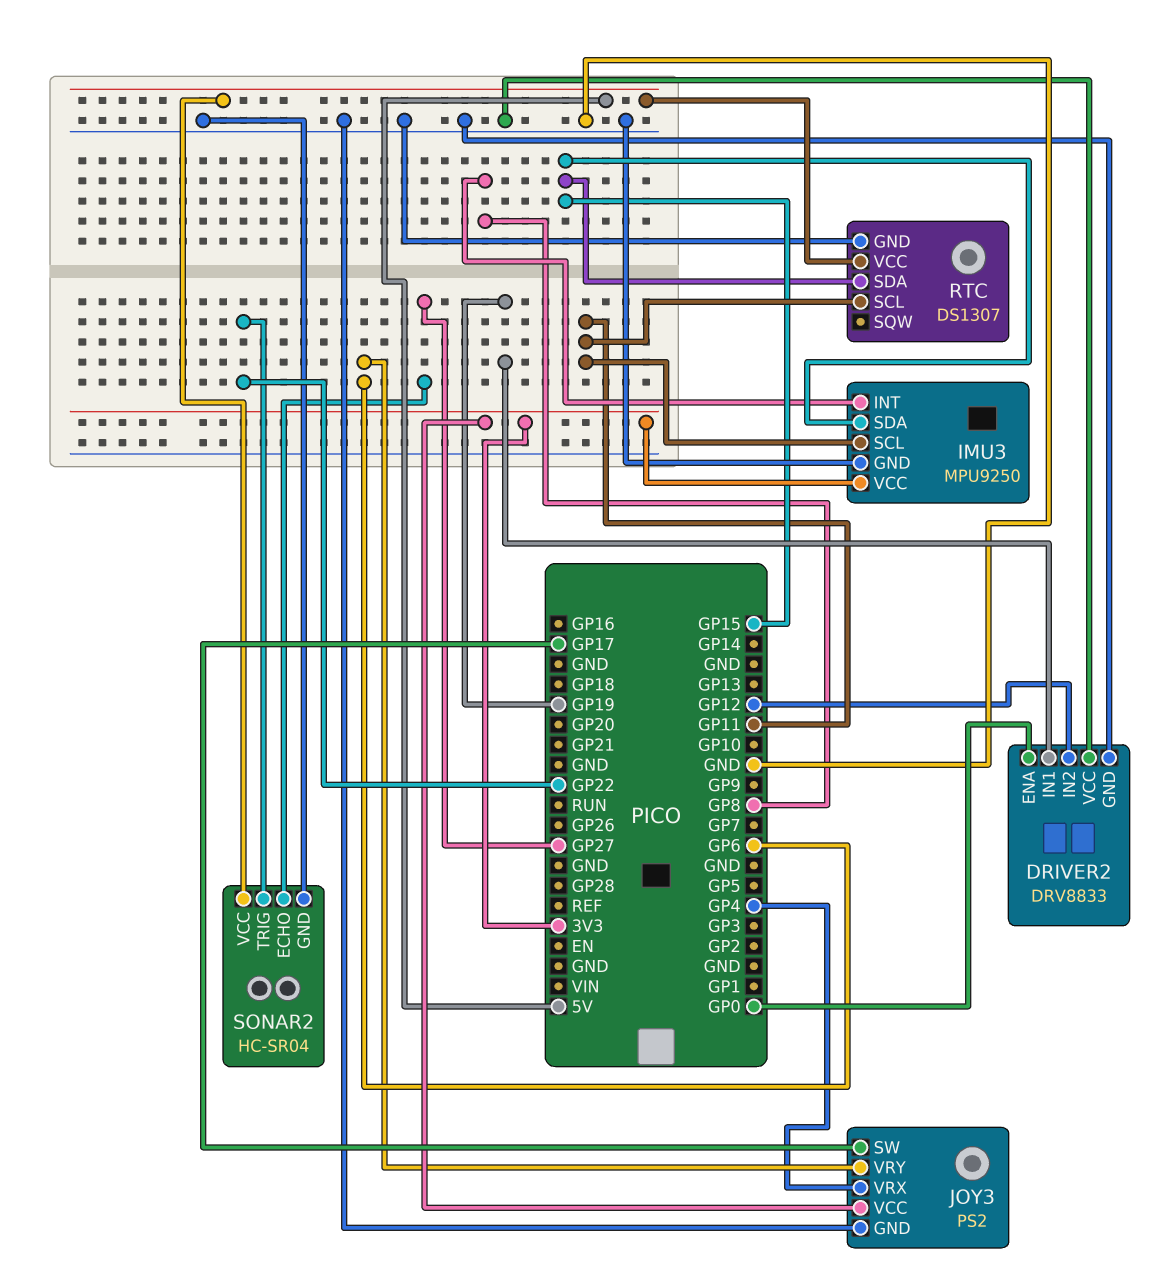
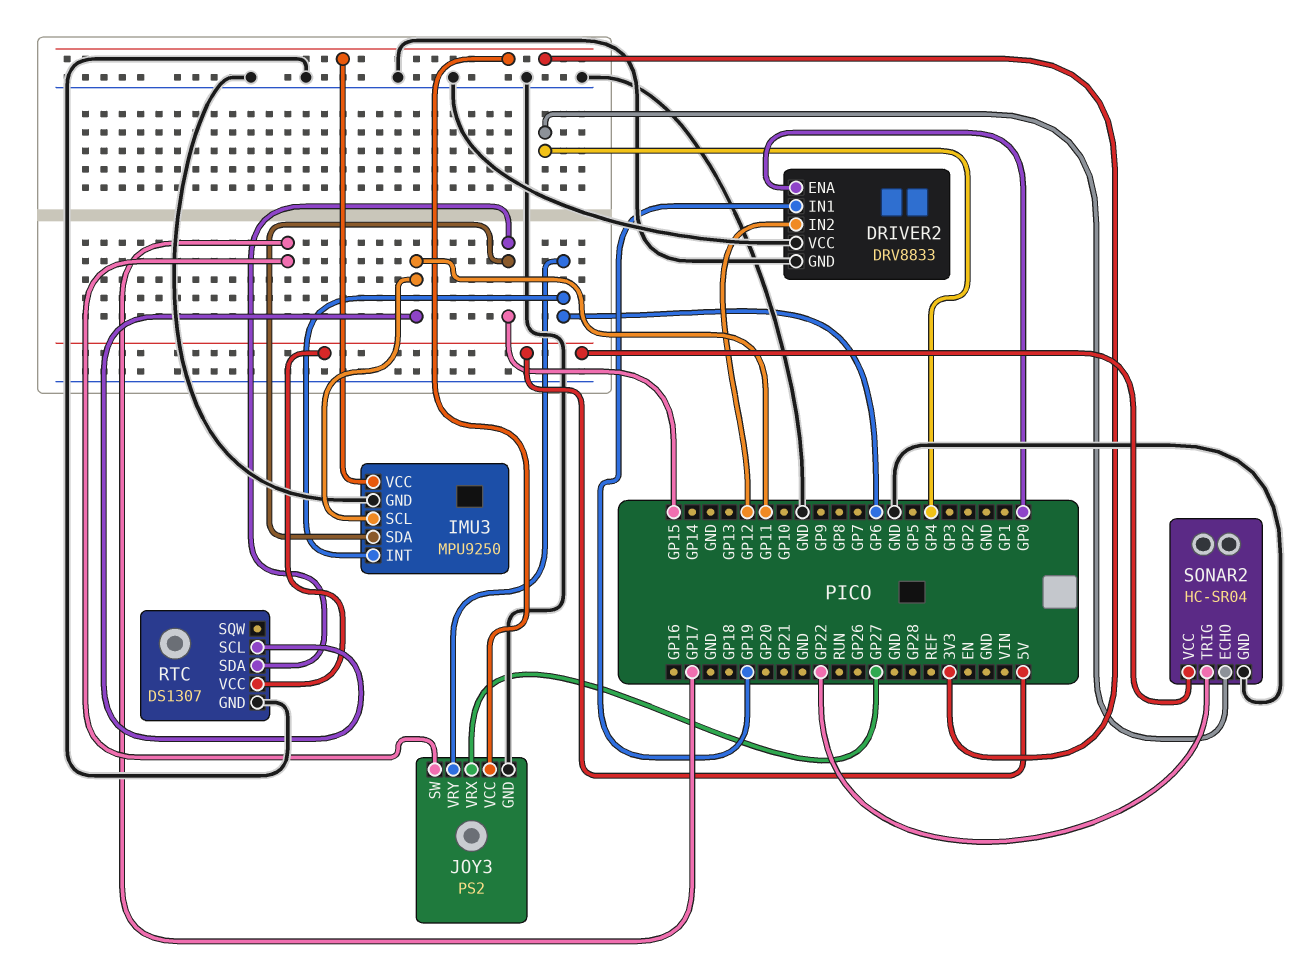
IMU3 pin INT: GP8 -> GP6
JOY3 pin VRX: GP4 -> GP27
SONAR2 pin ECHO: GP27 -> GP4

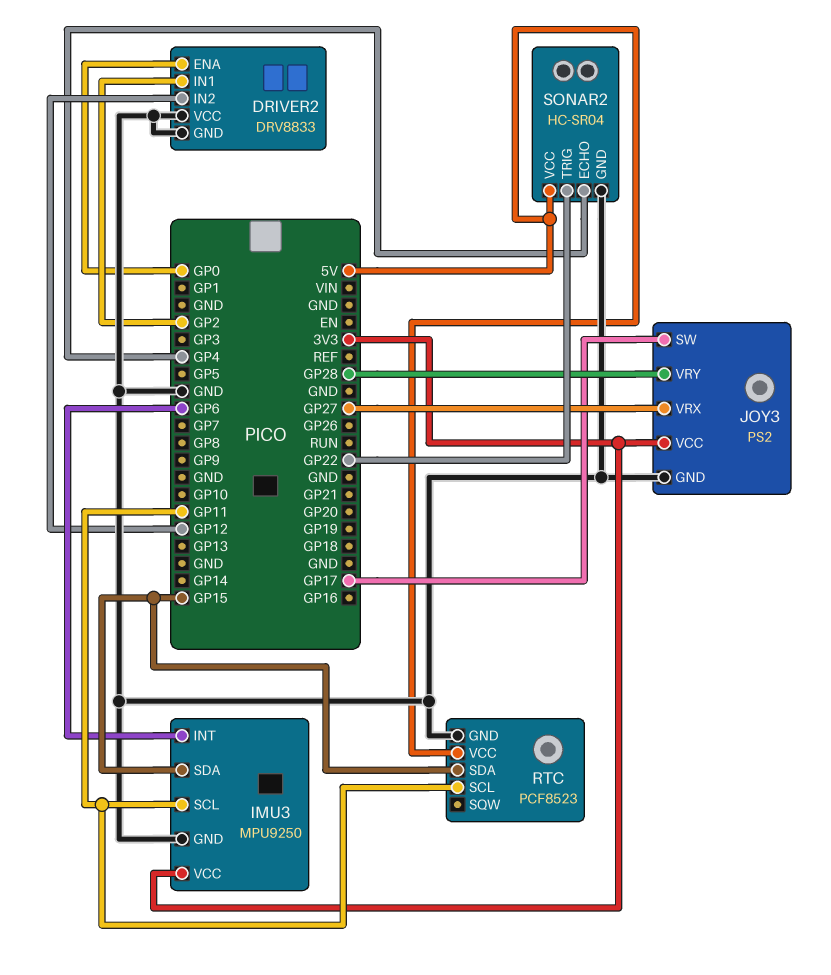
DRIVER2 pin IN1: GP19 -> GP2
JOY3 pin VRY: GP6 -> GP28
RTC: DS1307 -> PCF8523

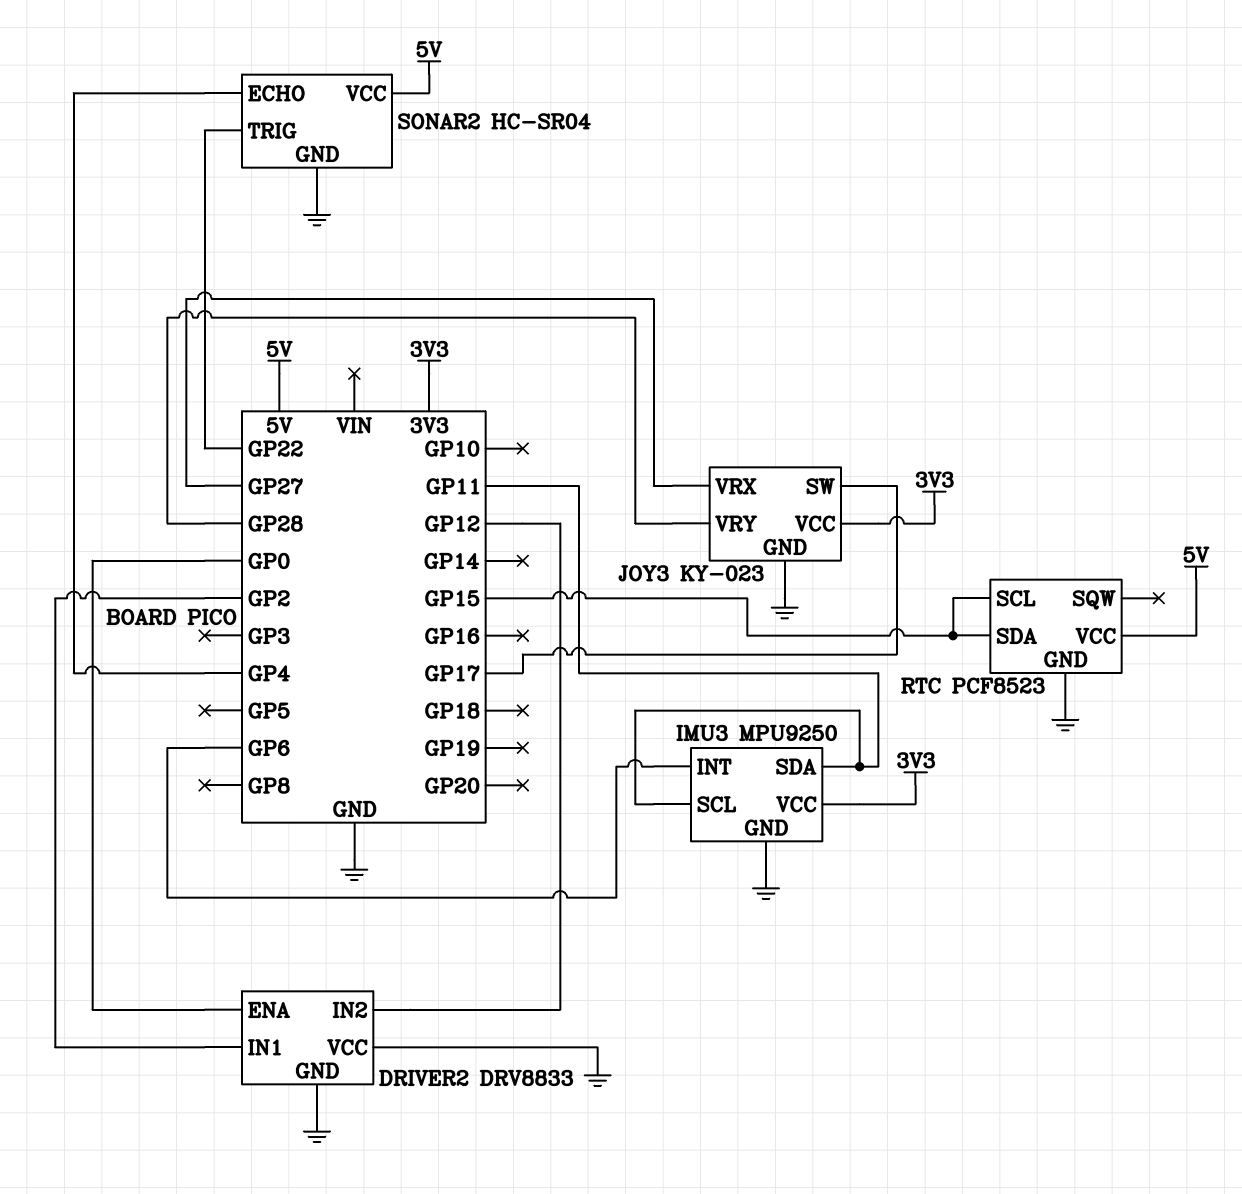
IMU3 pin SDA: GP15 -> GP11
JOY3: PS2 -> KY-023
RTC pin SCL: GP11 -> GP15

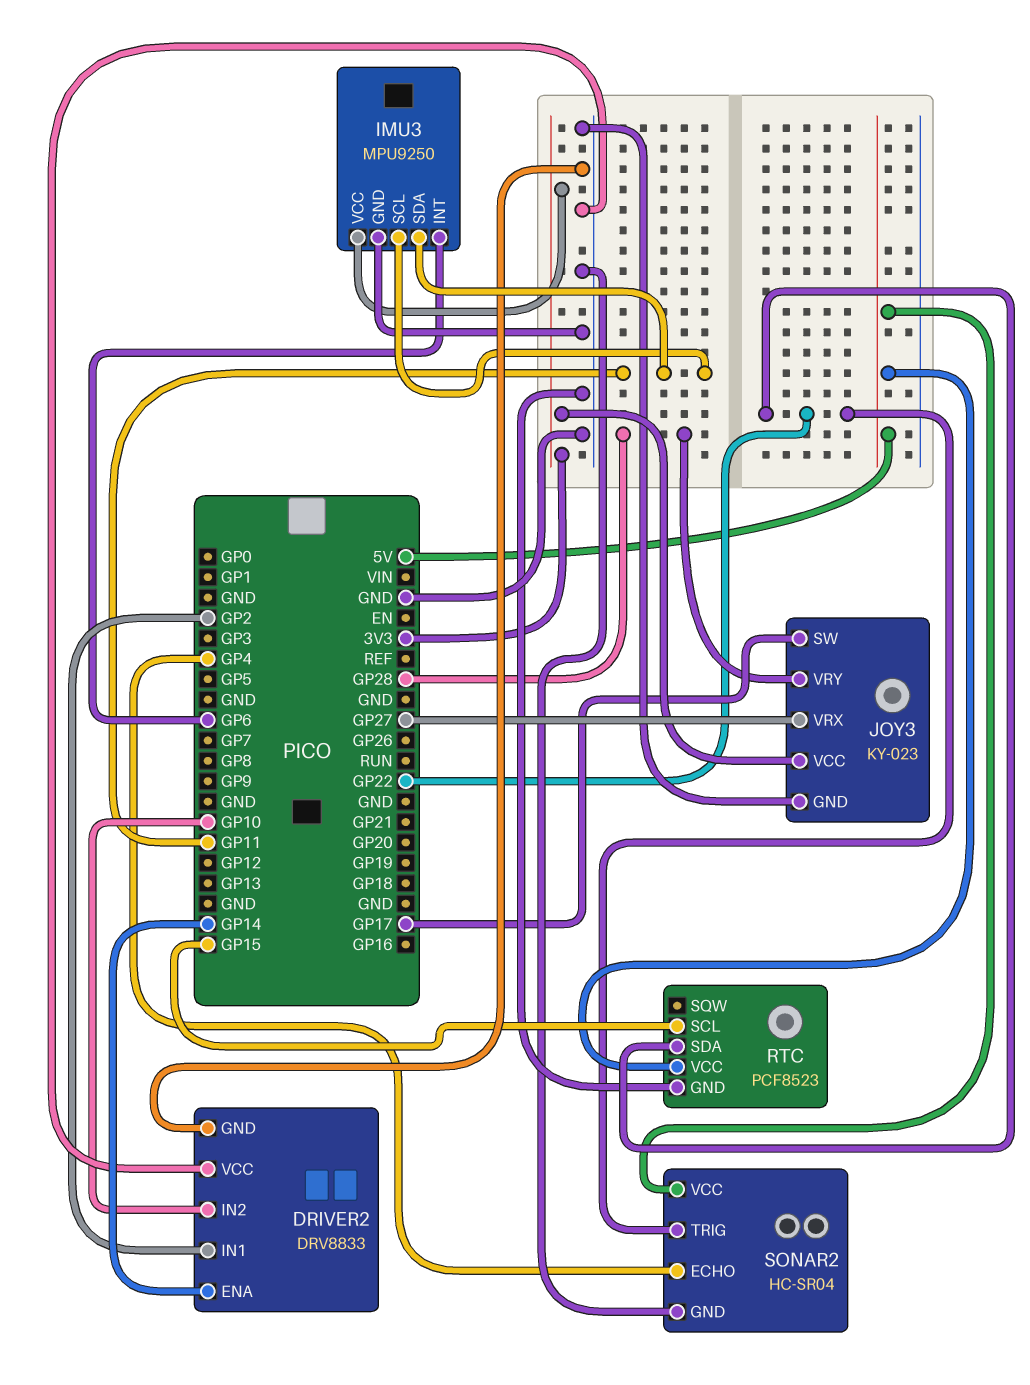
DRIVER2 pin ENA: GP0 -> GP14
DRIVER2 pin IN2: GP12 -> GP10
RTC pin SDA: GP15 -> GP22

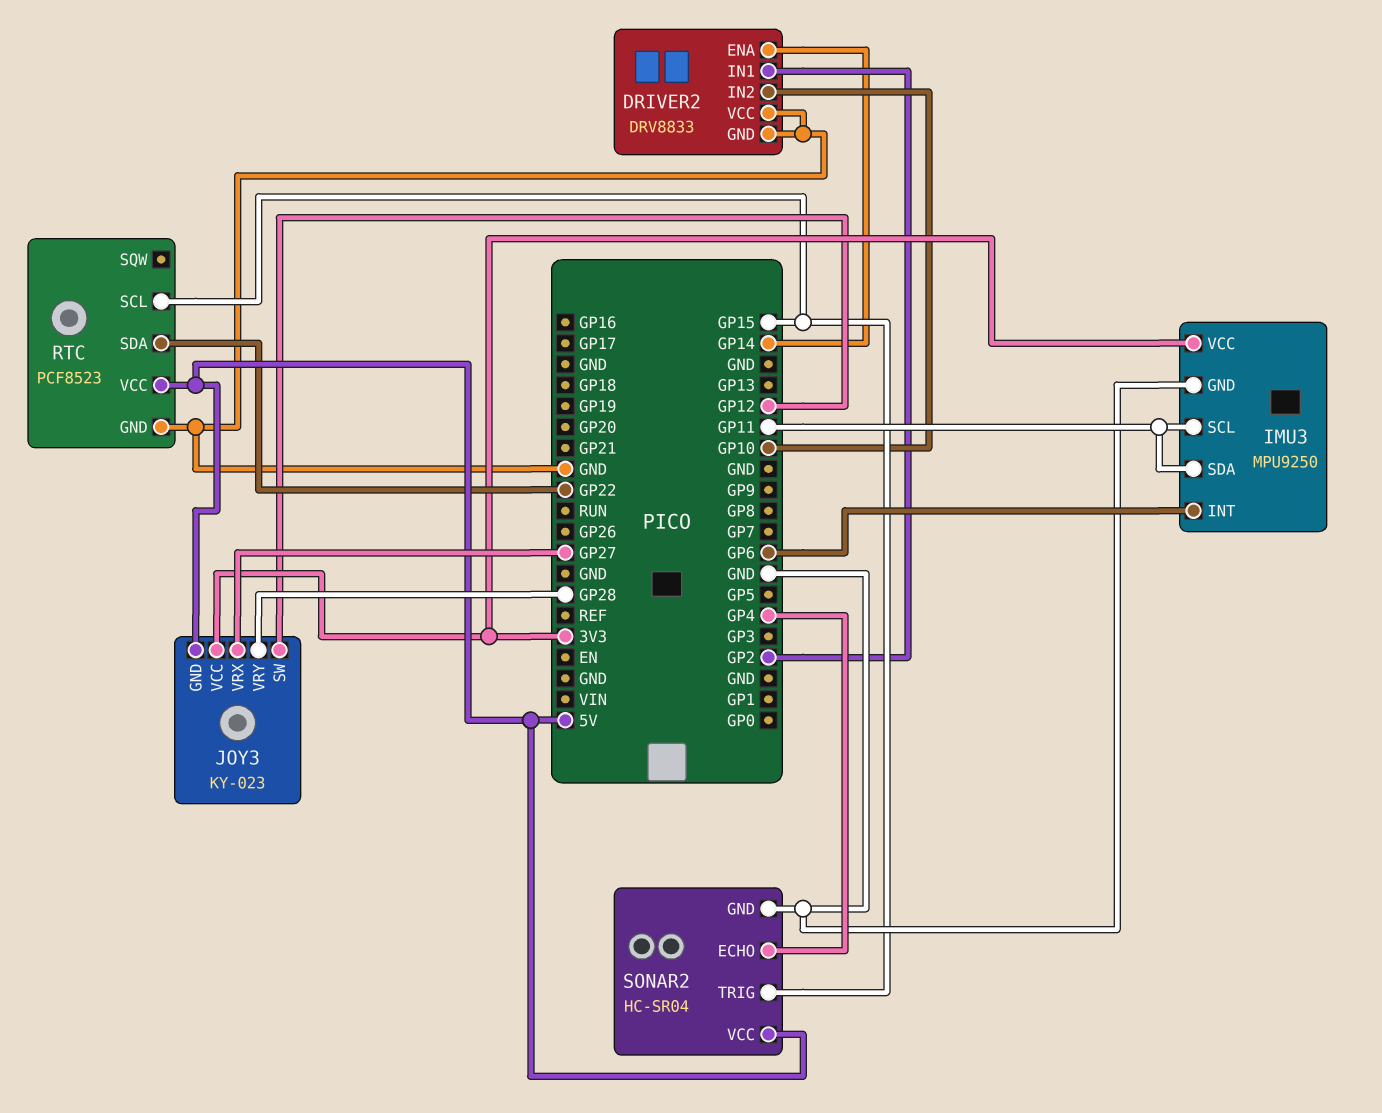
JOY3 pin GND: GND -> 5V
JOY3 pin SW: GP17 -> GP12
SONAR2 pin TRIG: GP22 -> GP15

